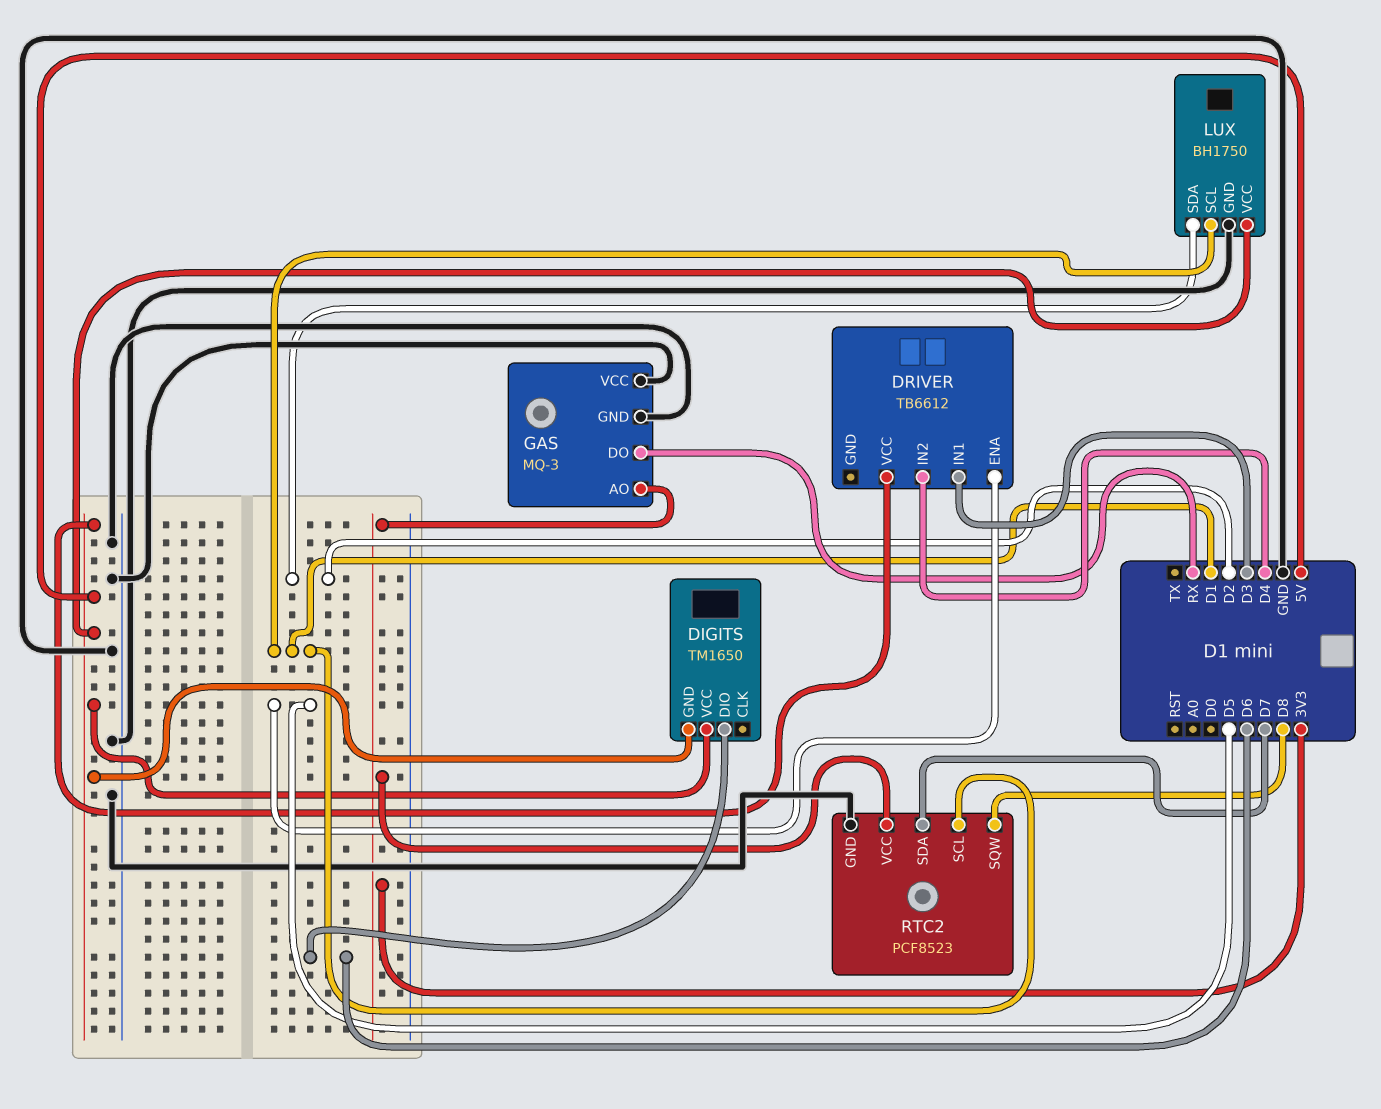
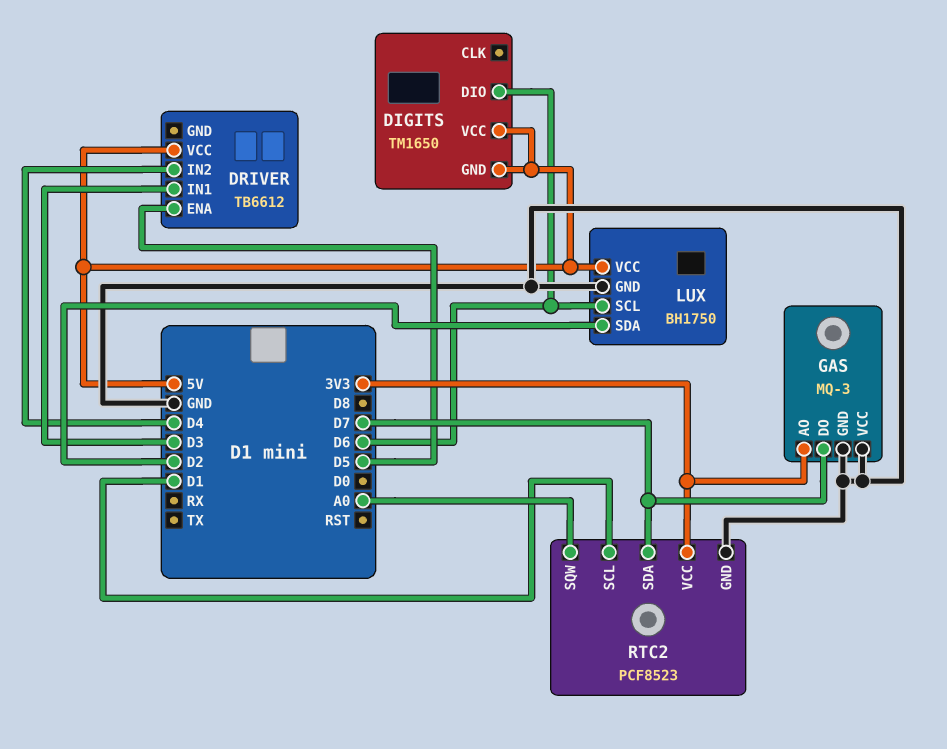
GAS pin DO: RX -> D7
LUX pin SCL: D1 -> D6
RTC2 pin SQW: D8 -> A0

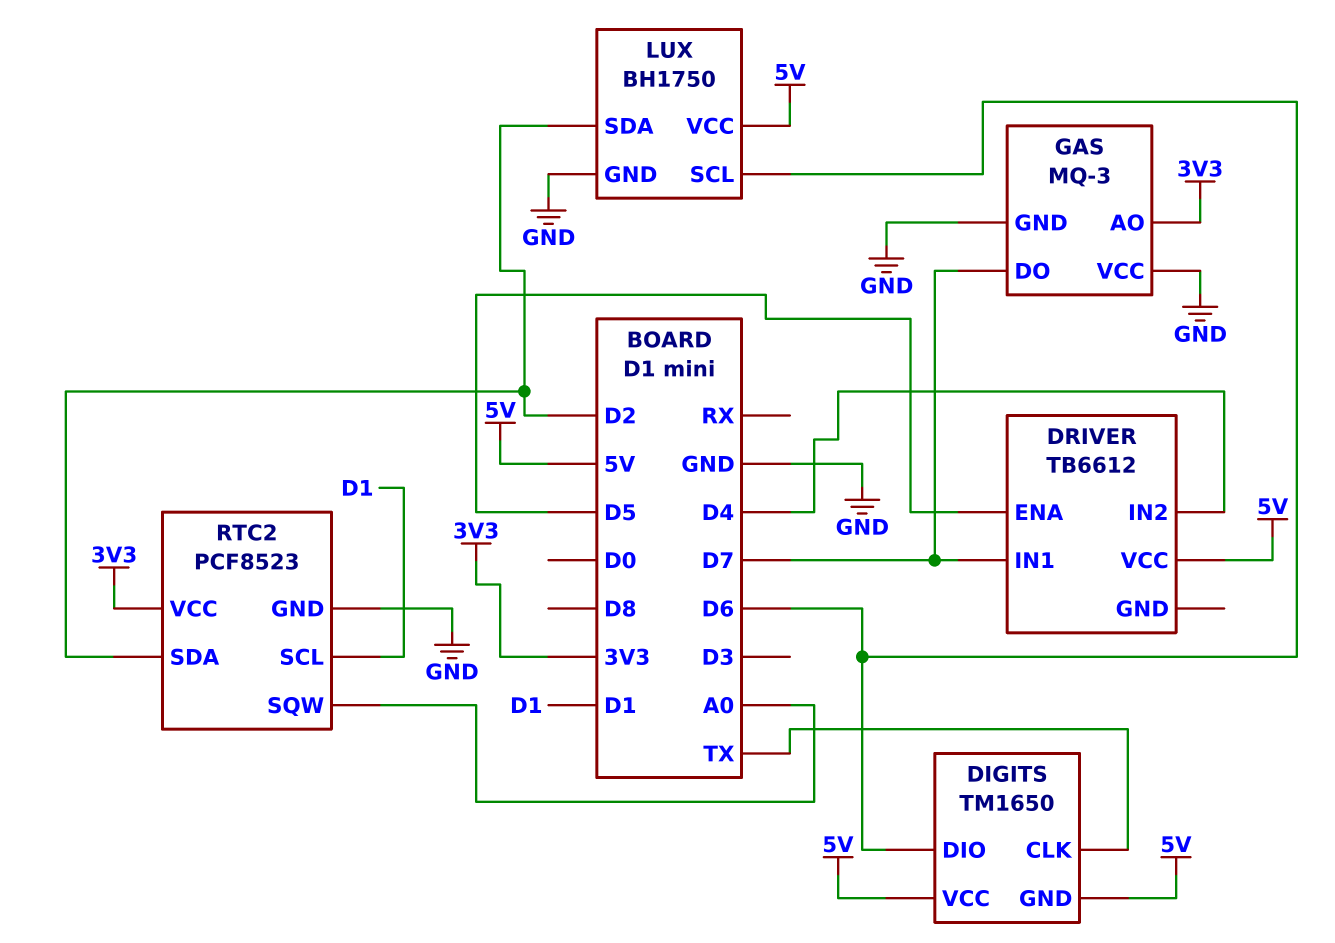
DIGITS pin CLK: none -> TX
DRIVER pin IN1: D3 -> D7
RTC2 pin SDA: D7 -> D2

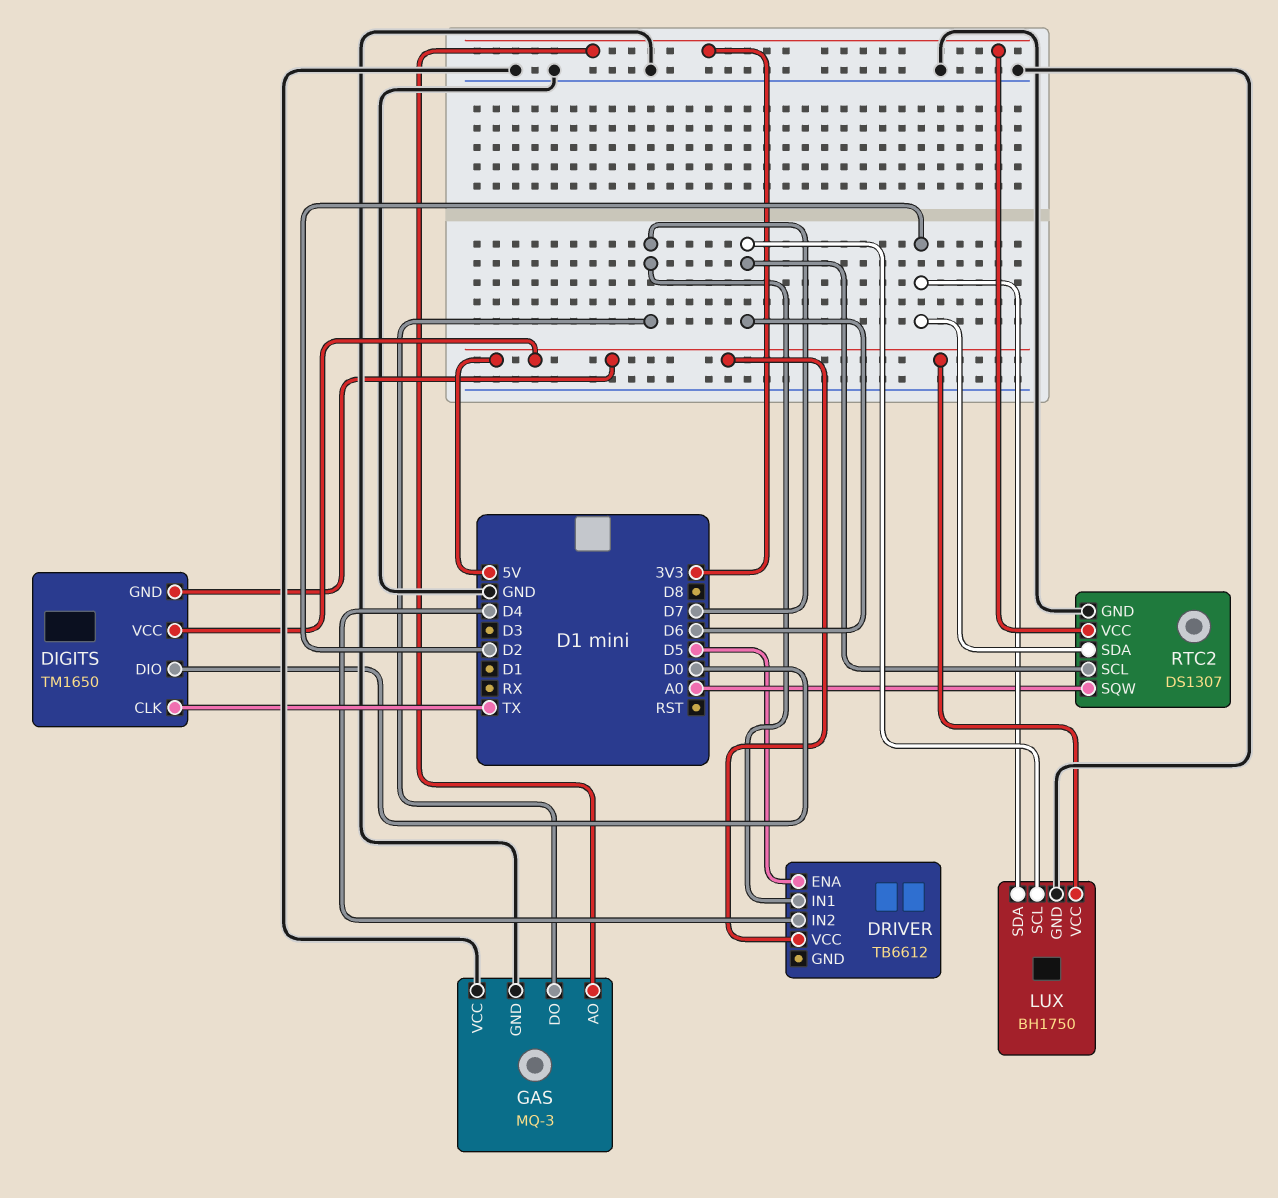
DIGITS pin DIO: D6 -> D0
RTC2: PCF8523 -> DS1307
RTC2 pin SCL: D1 -> D6

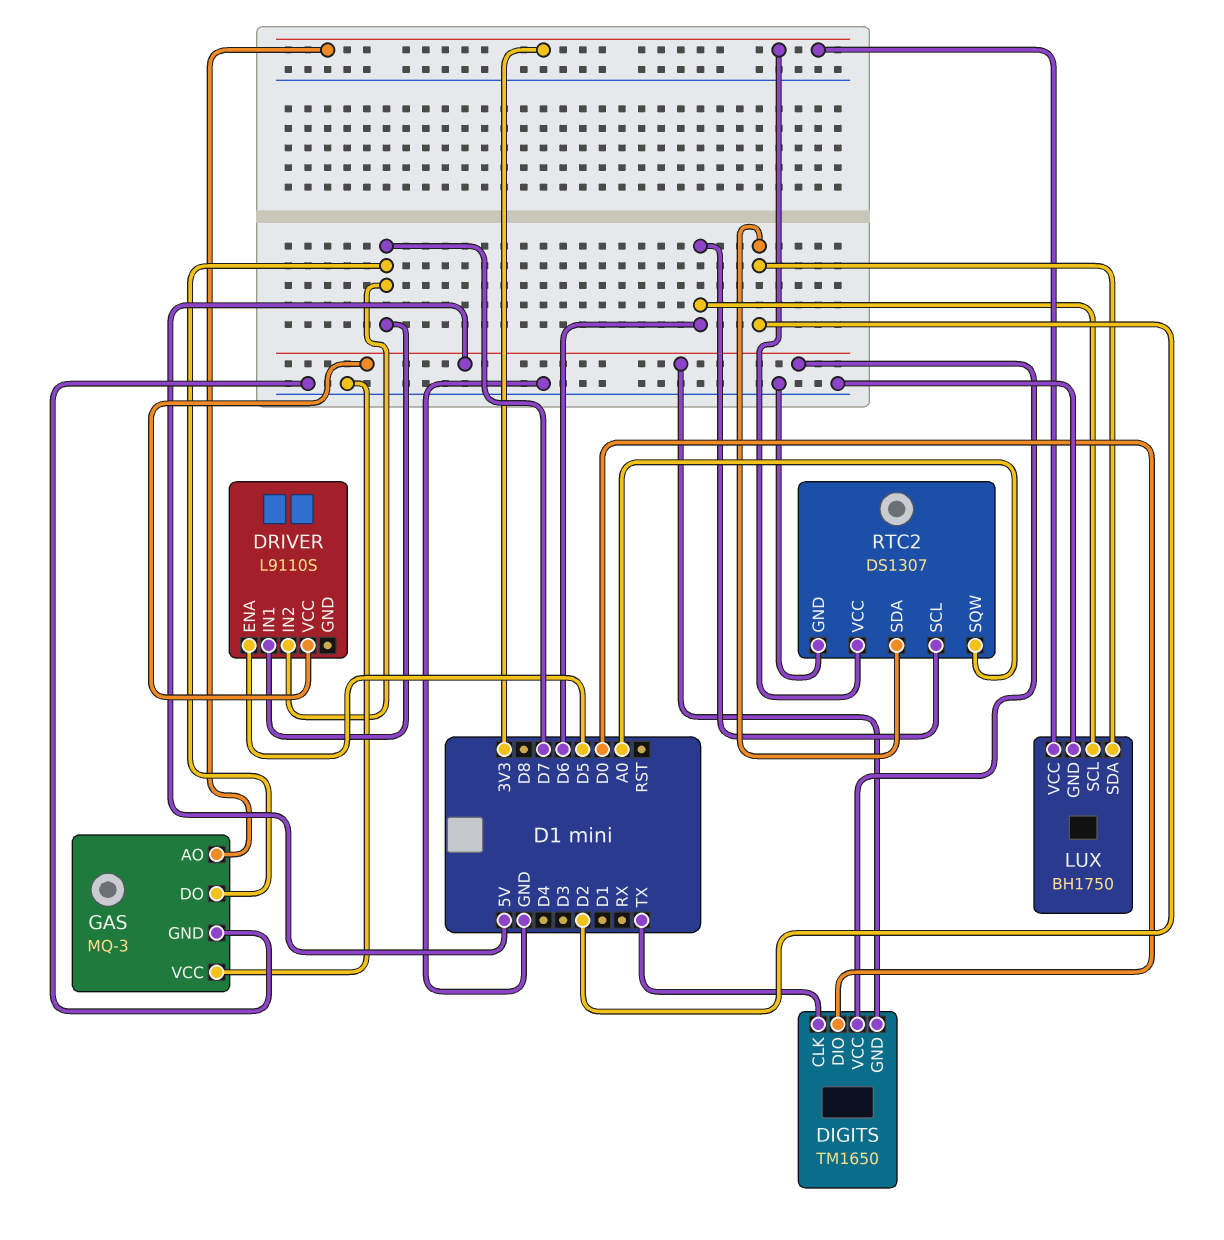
DRIVER: TB6612 -> L9110S
DRIVER pin IN2: D4 -> D7
LUX pin VCC: 5V -> 3V3

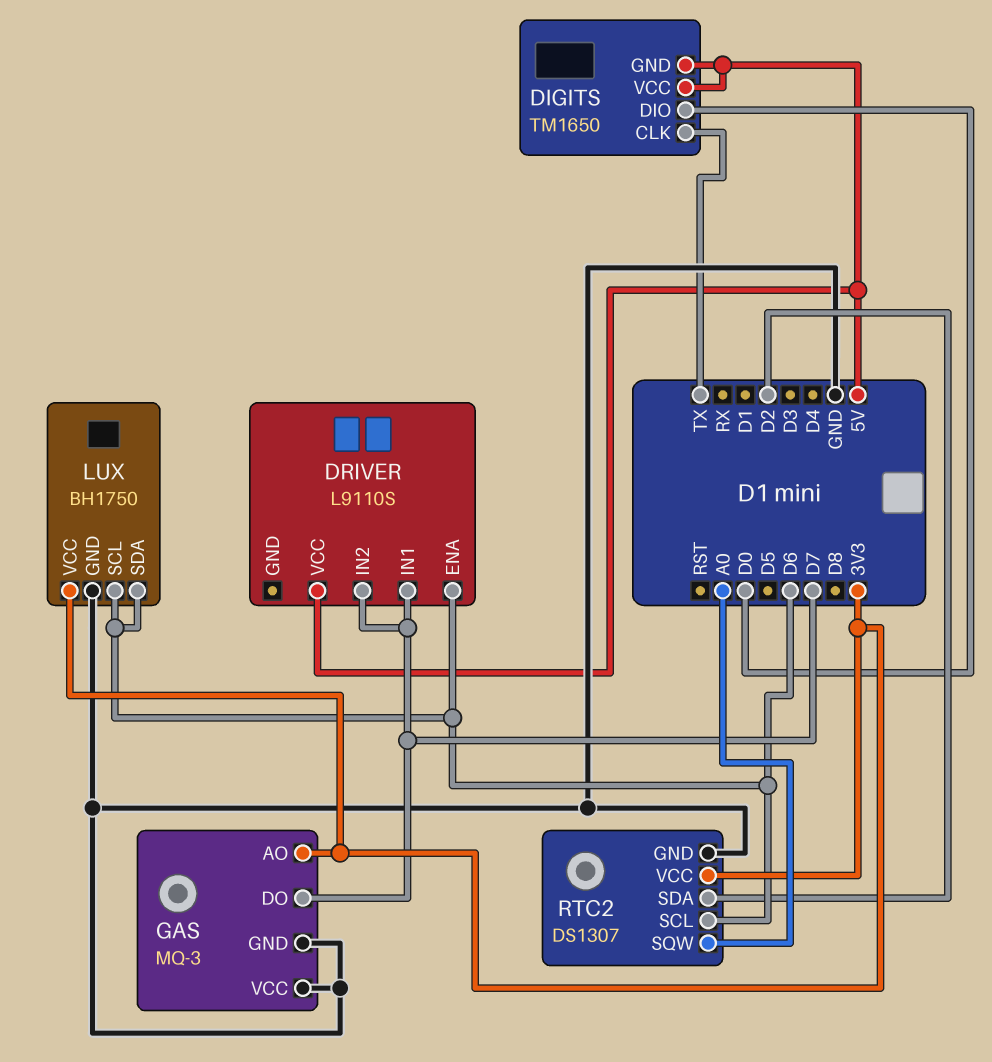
DRIVER pin ENA: D5 -> D6
LUX pin SDA: D2 -> D6

